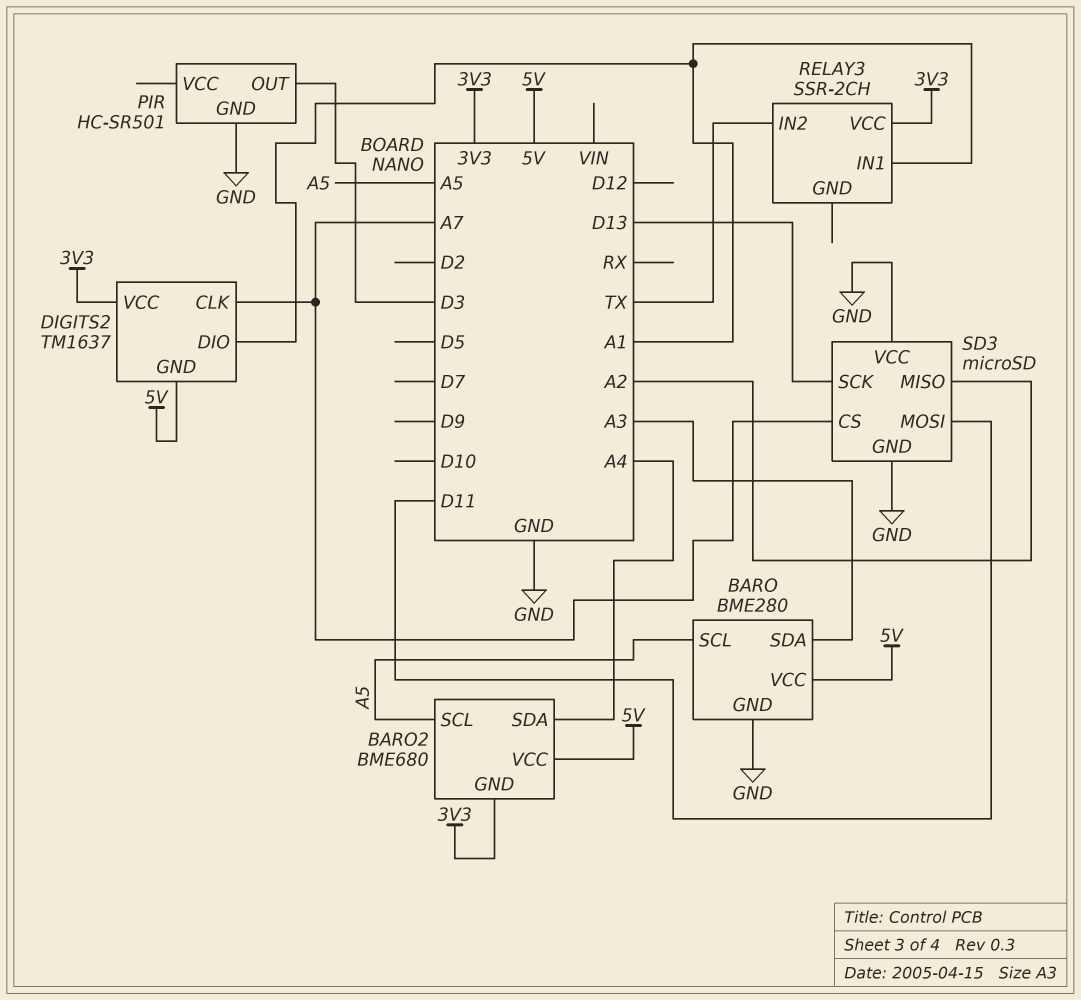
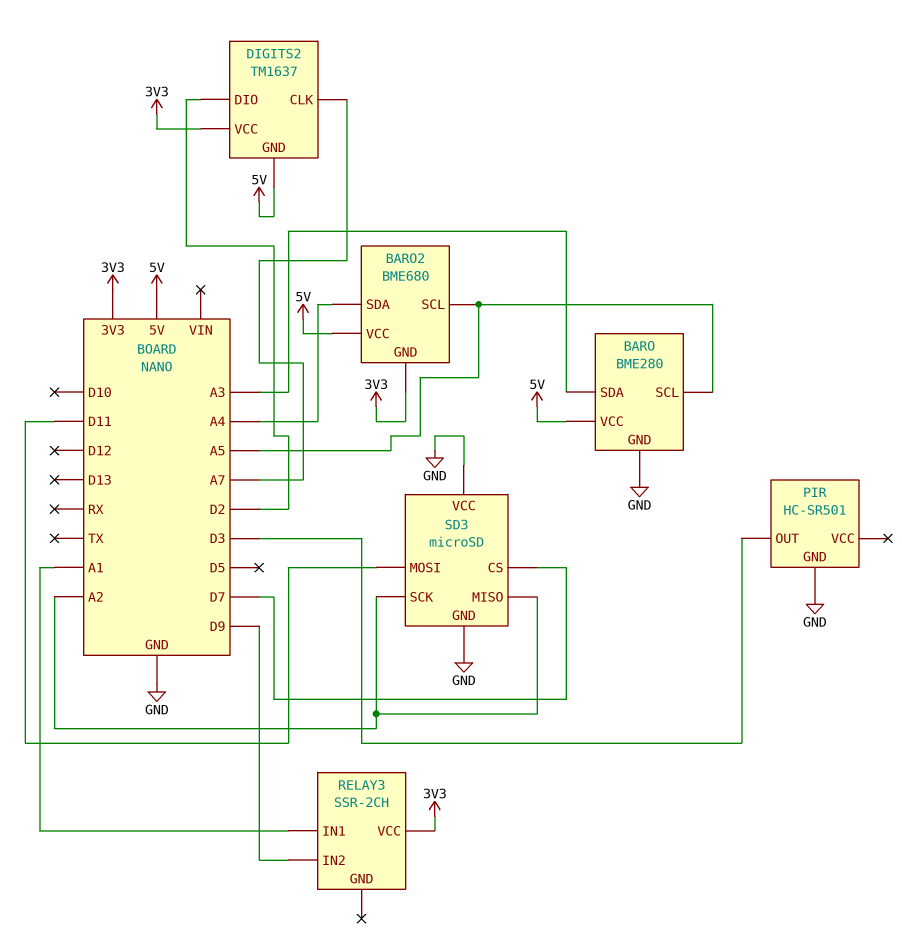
DIGITS2 pin DIO: A1 -> D2
RELAY3 pin IN2: TX -> D9
SD3 pin CS: A7 -> D7
SD3 pin SCK: D13 -> A2

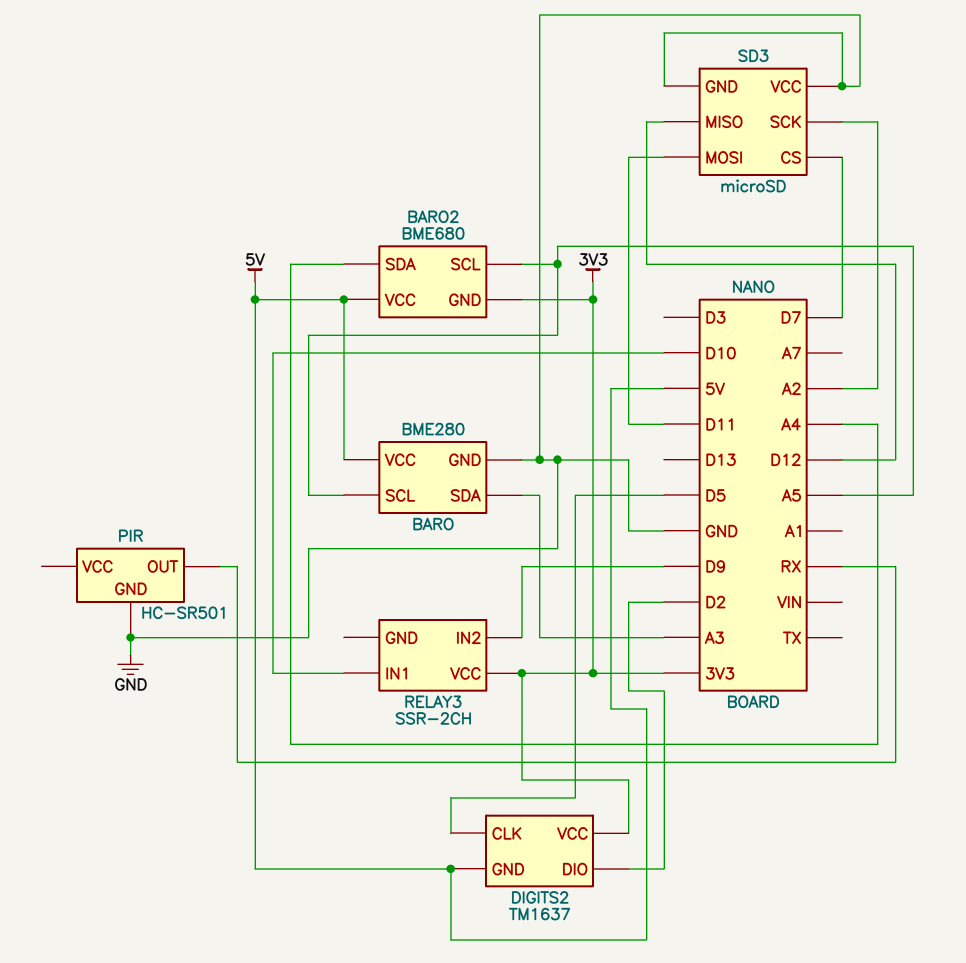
DIGITS2 pin CLK: A7 -> D5
PIR pin OUT: D3 -> RX
RELAY3 pin IN1: A1 -> D10
SD3 pin MISO: A2 -> D12

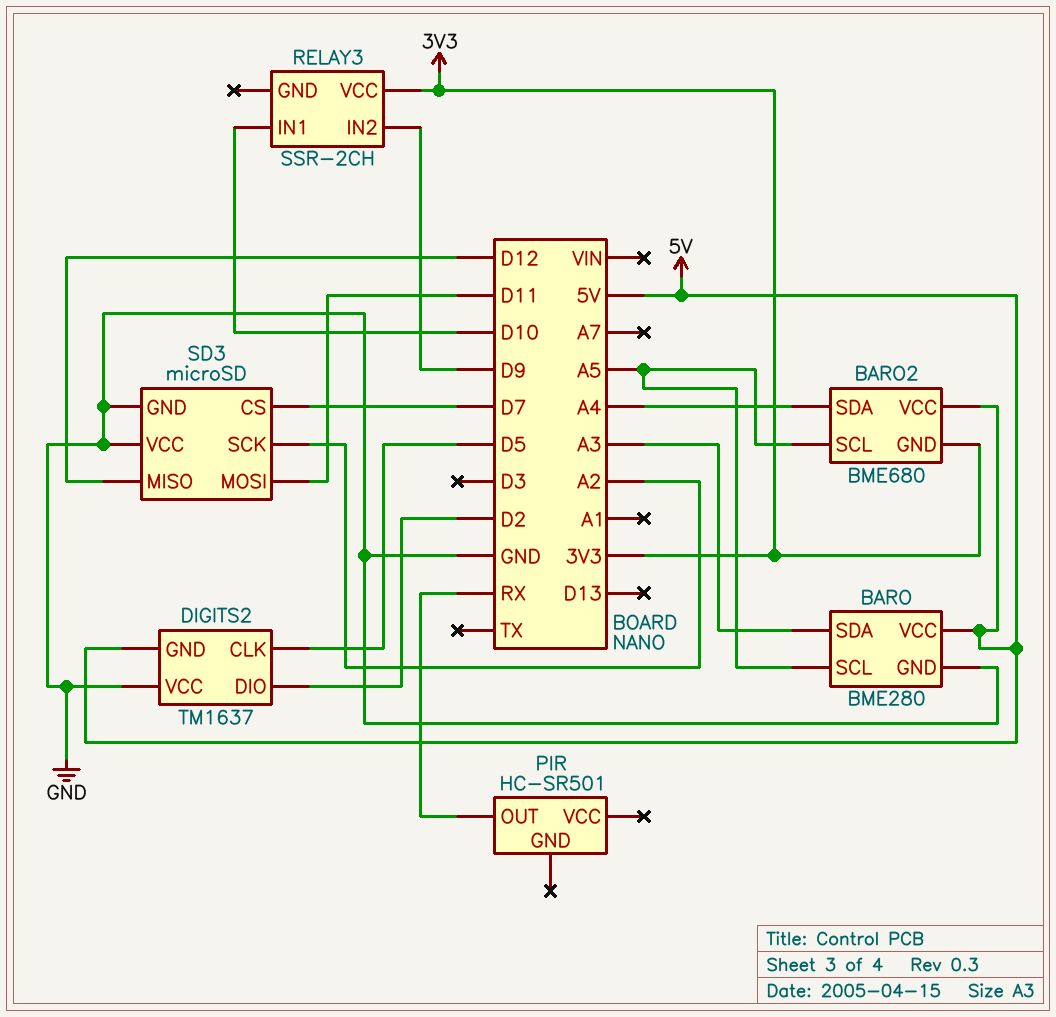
DIGITS2 pin VCC: 3V3 -> GND
PIR pin GND: GND -> none

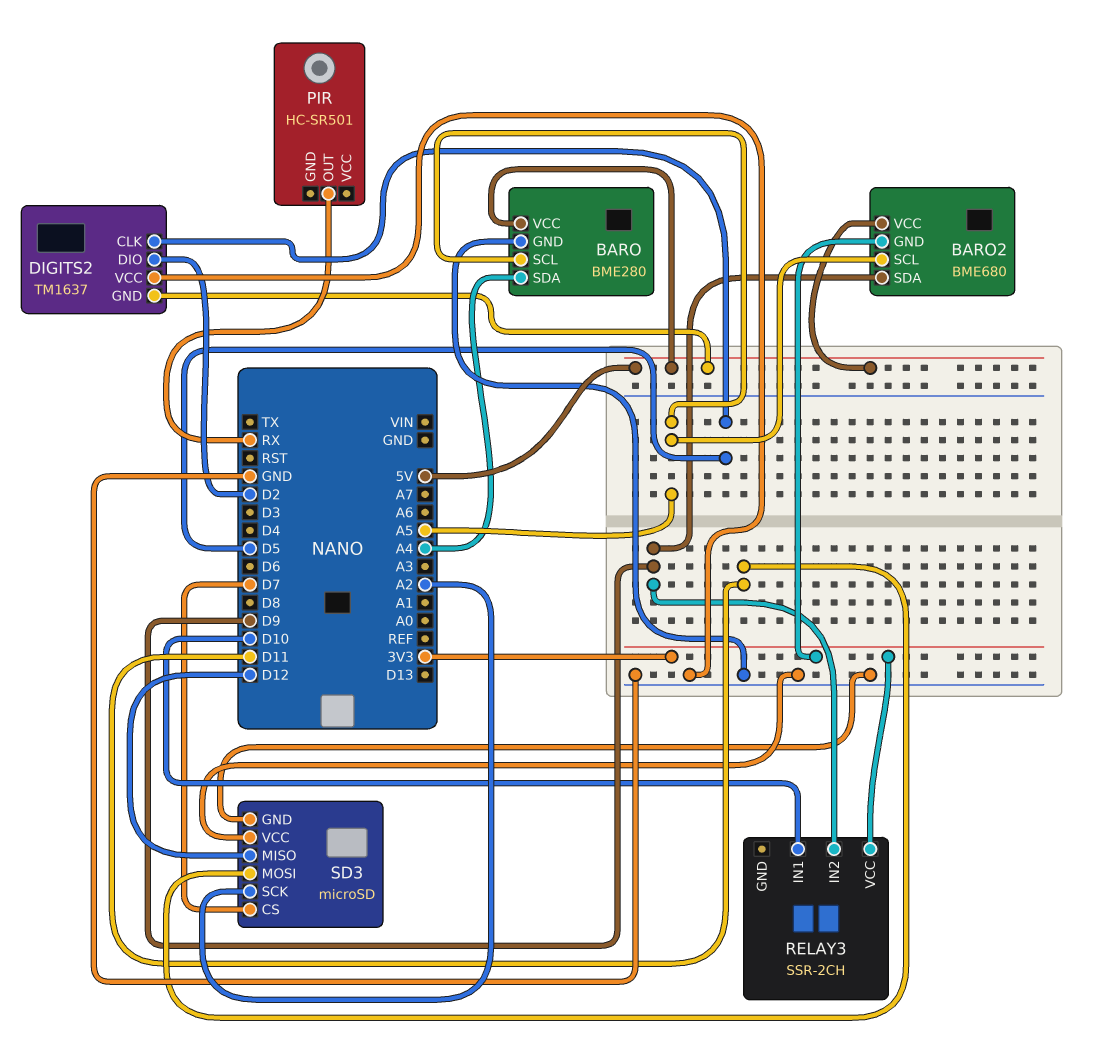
BARO pin SDA: A3 -> A4
BARO2 pin SDA: A4 -> D9

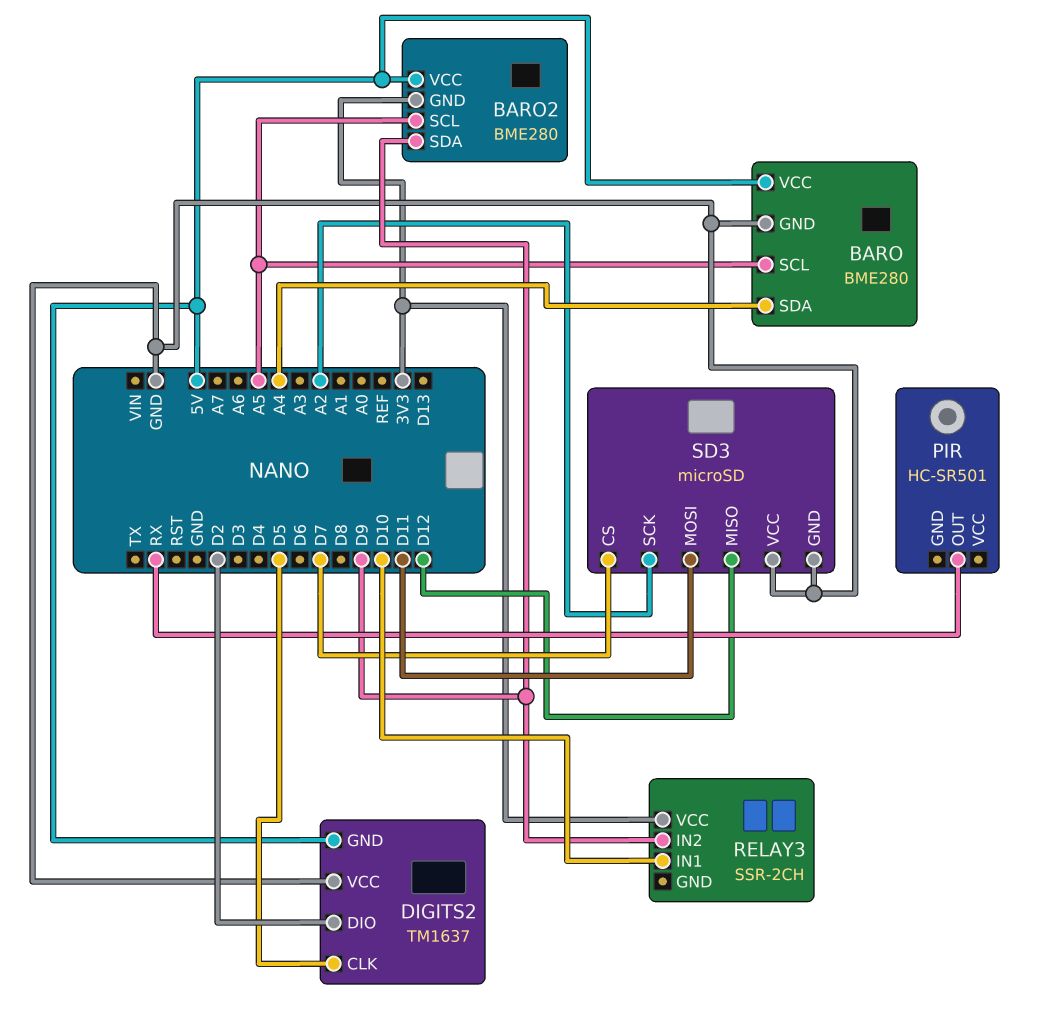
BARO2: BME680 -> BME280

